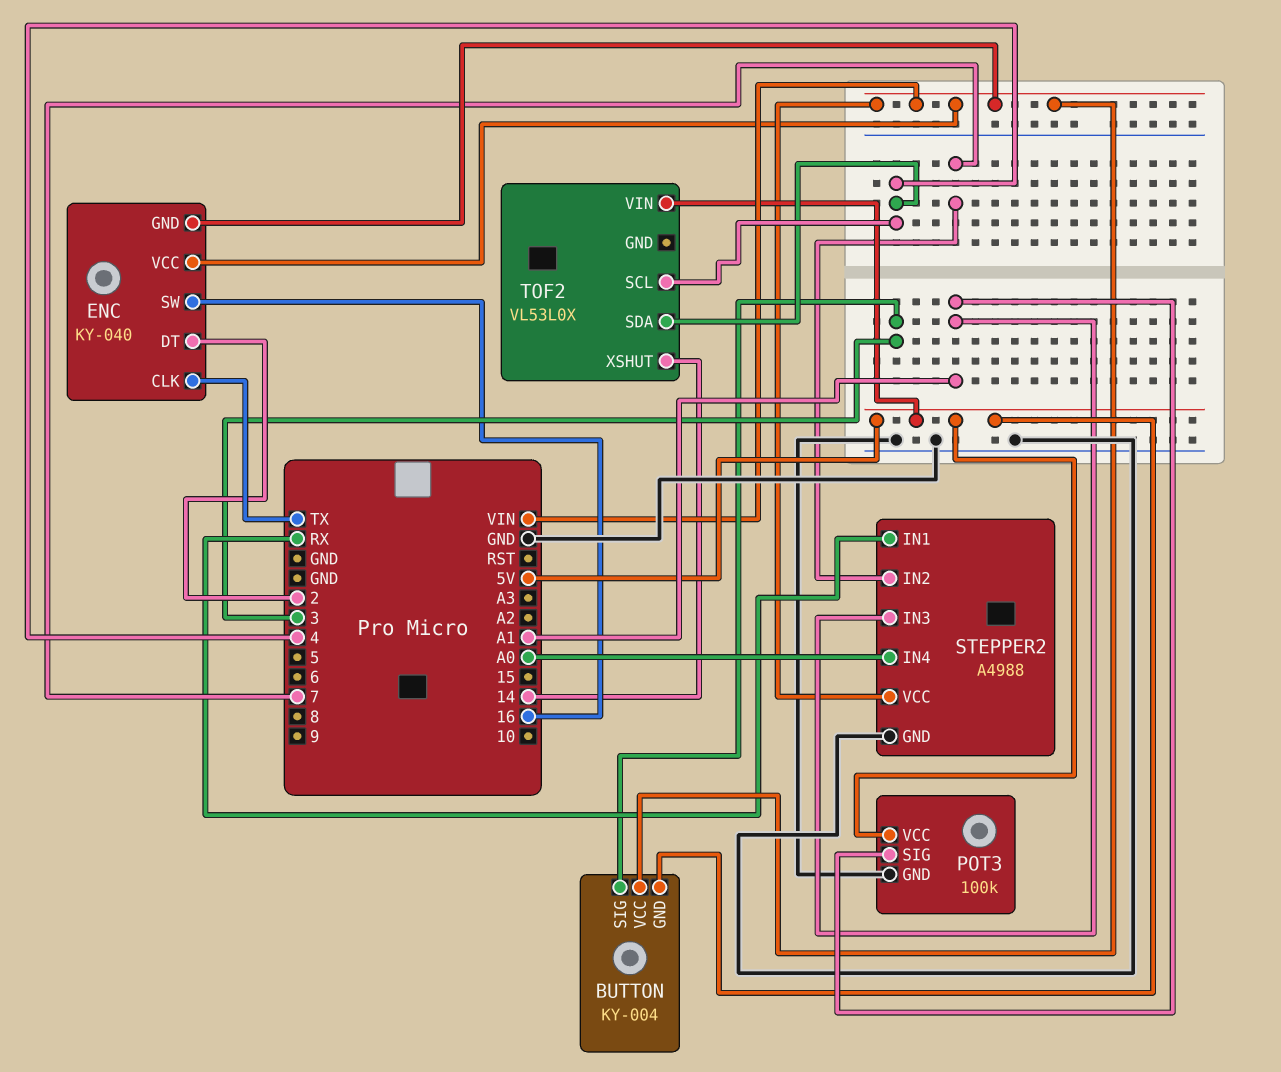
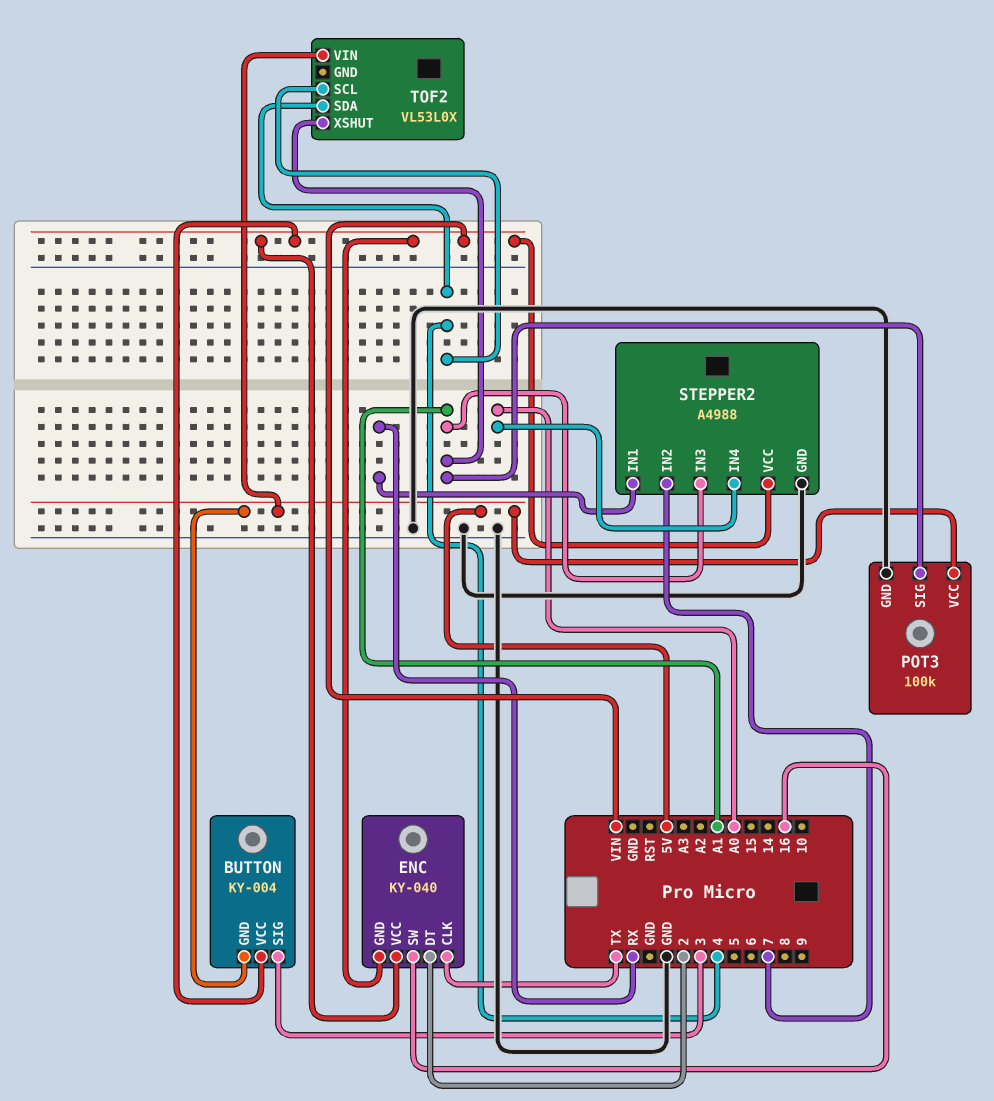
TOF2 pin XSHUT: 14 -> A1

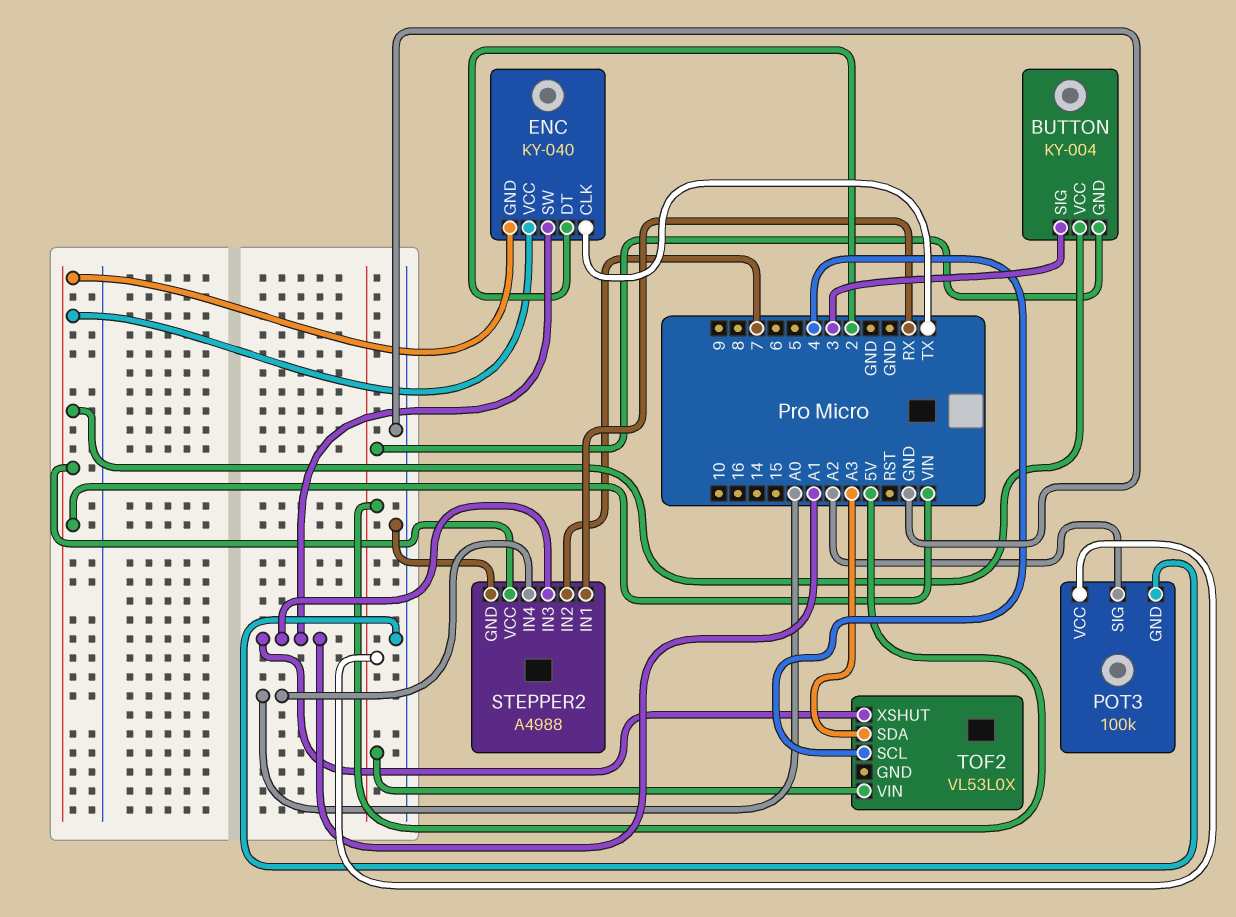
ENC pin SW: 16 -> A1
POT3 pin SIG: A1 -> A2
TOF2 pin SDA: 4 -> A3

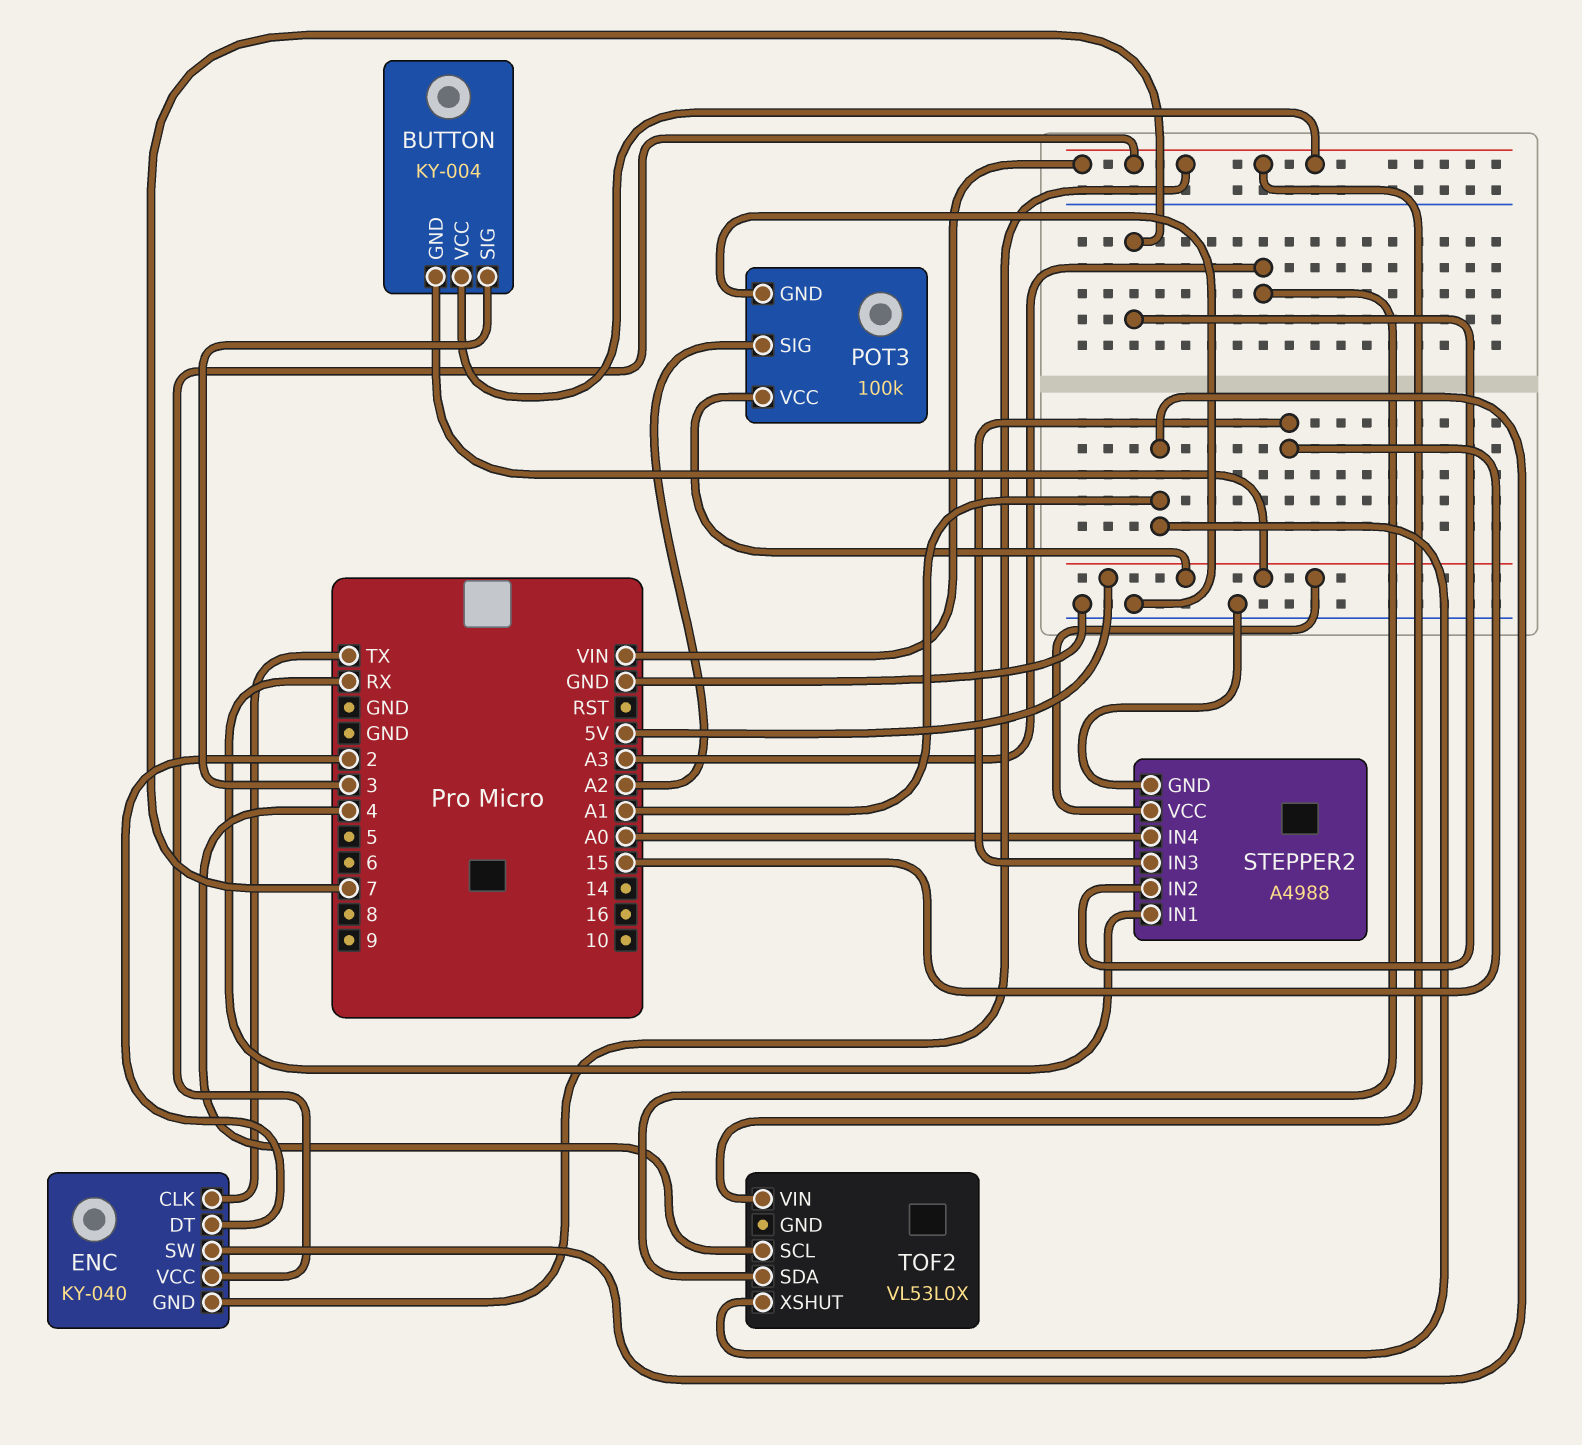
STEPPER2 pin IN3: A1 -> 15
STEPPER2 pin VCC: VIN -> 5V
TOF2 pin VIN: 5V -> VIN

